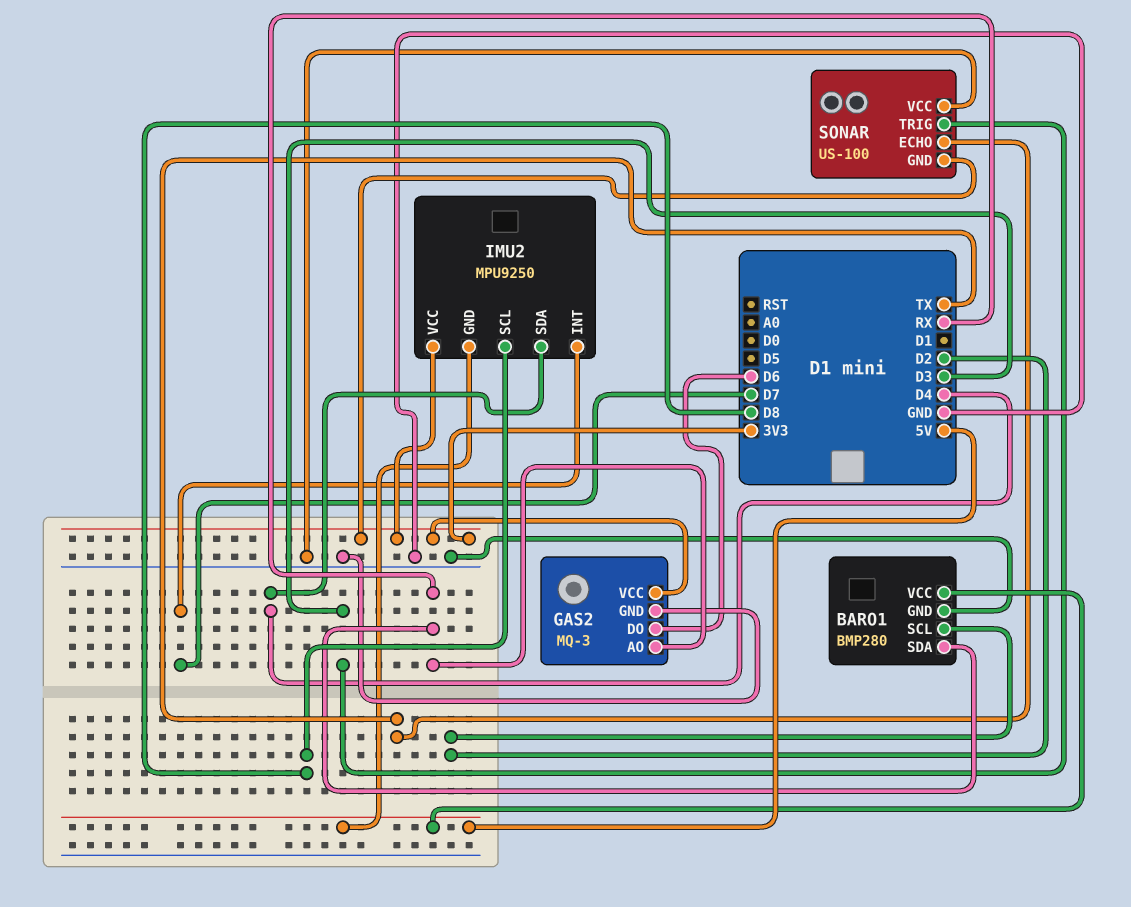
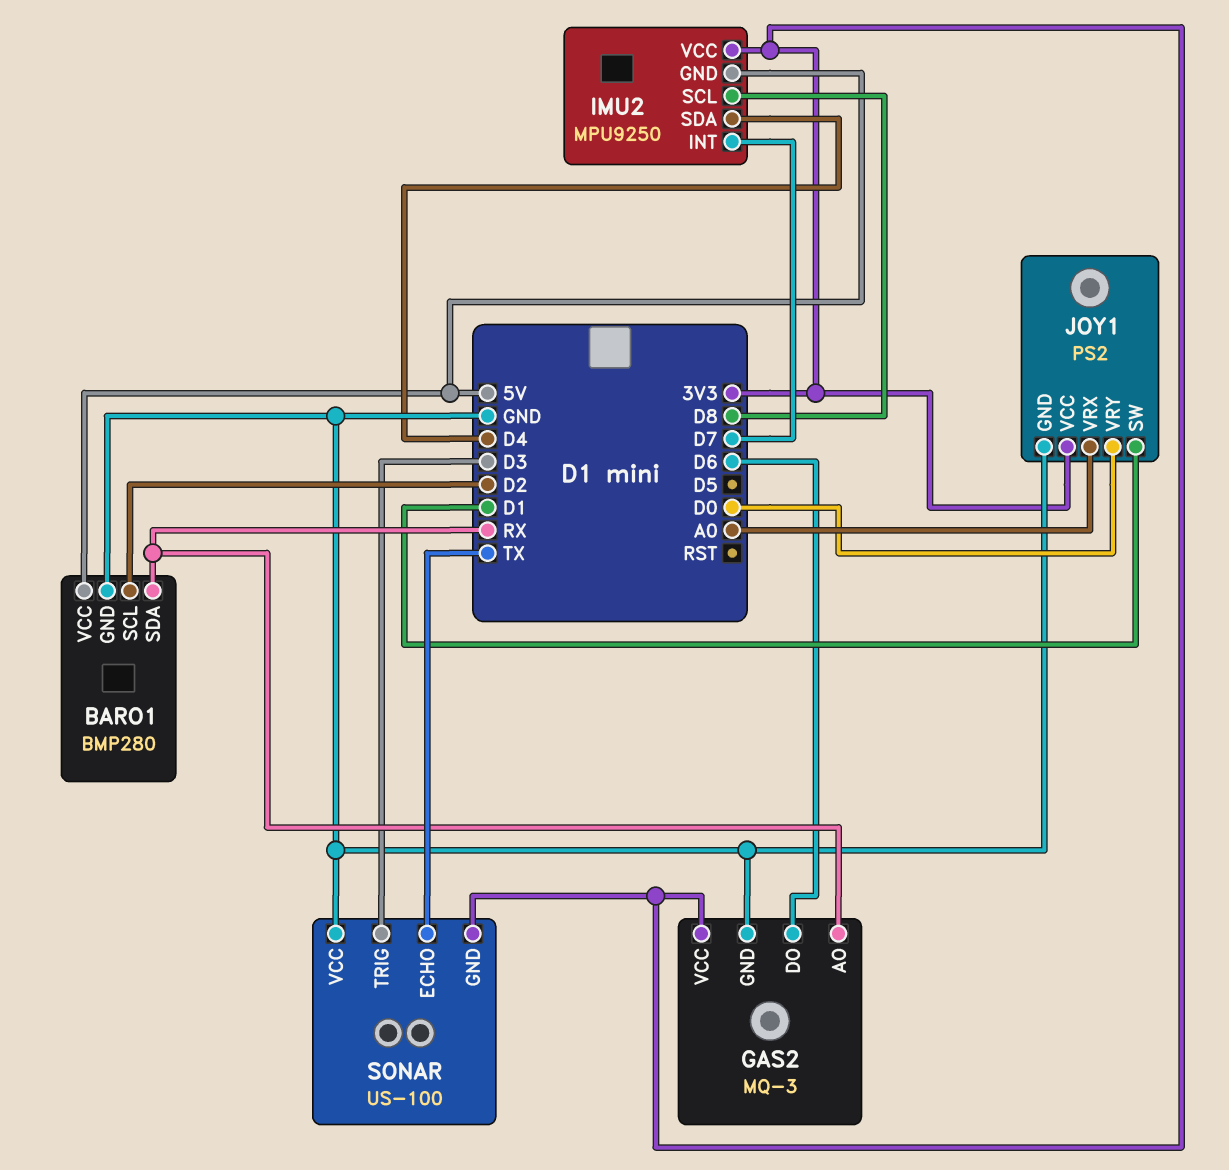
JOY1: none -> PS2
JOY1 pin GND: none -> GND
JOY1 pin SW: none -> D1
JOY1 pin VCC: none -> 3V3
JOY1 pin VRX: none -> A0
JOY1 pin VRY: none -> D0

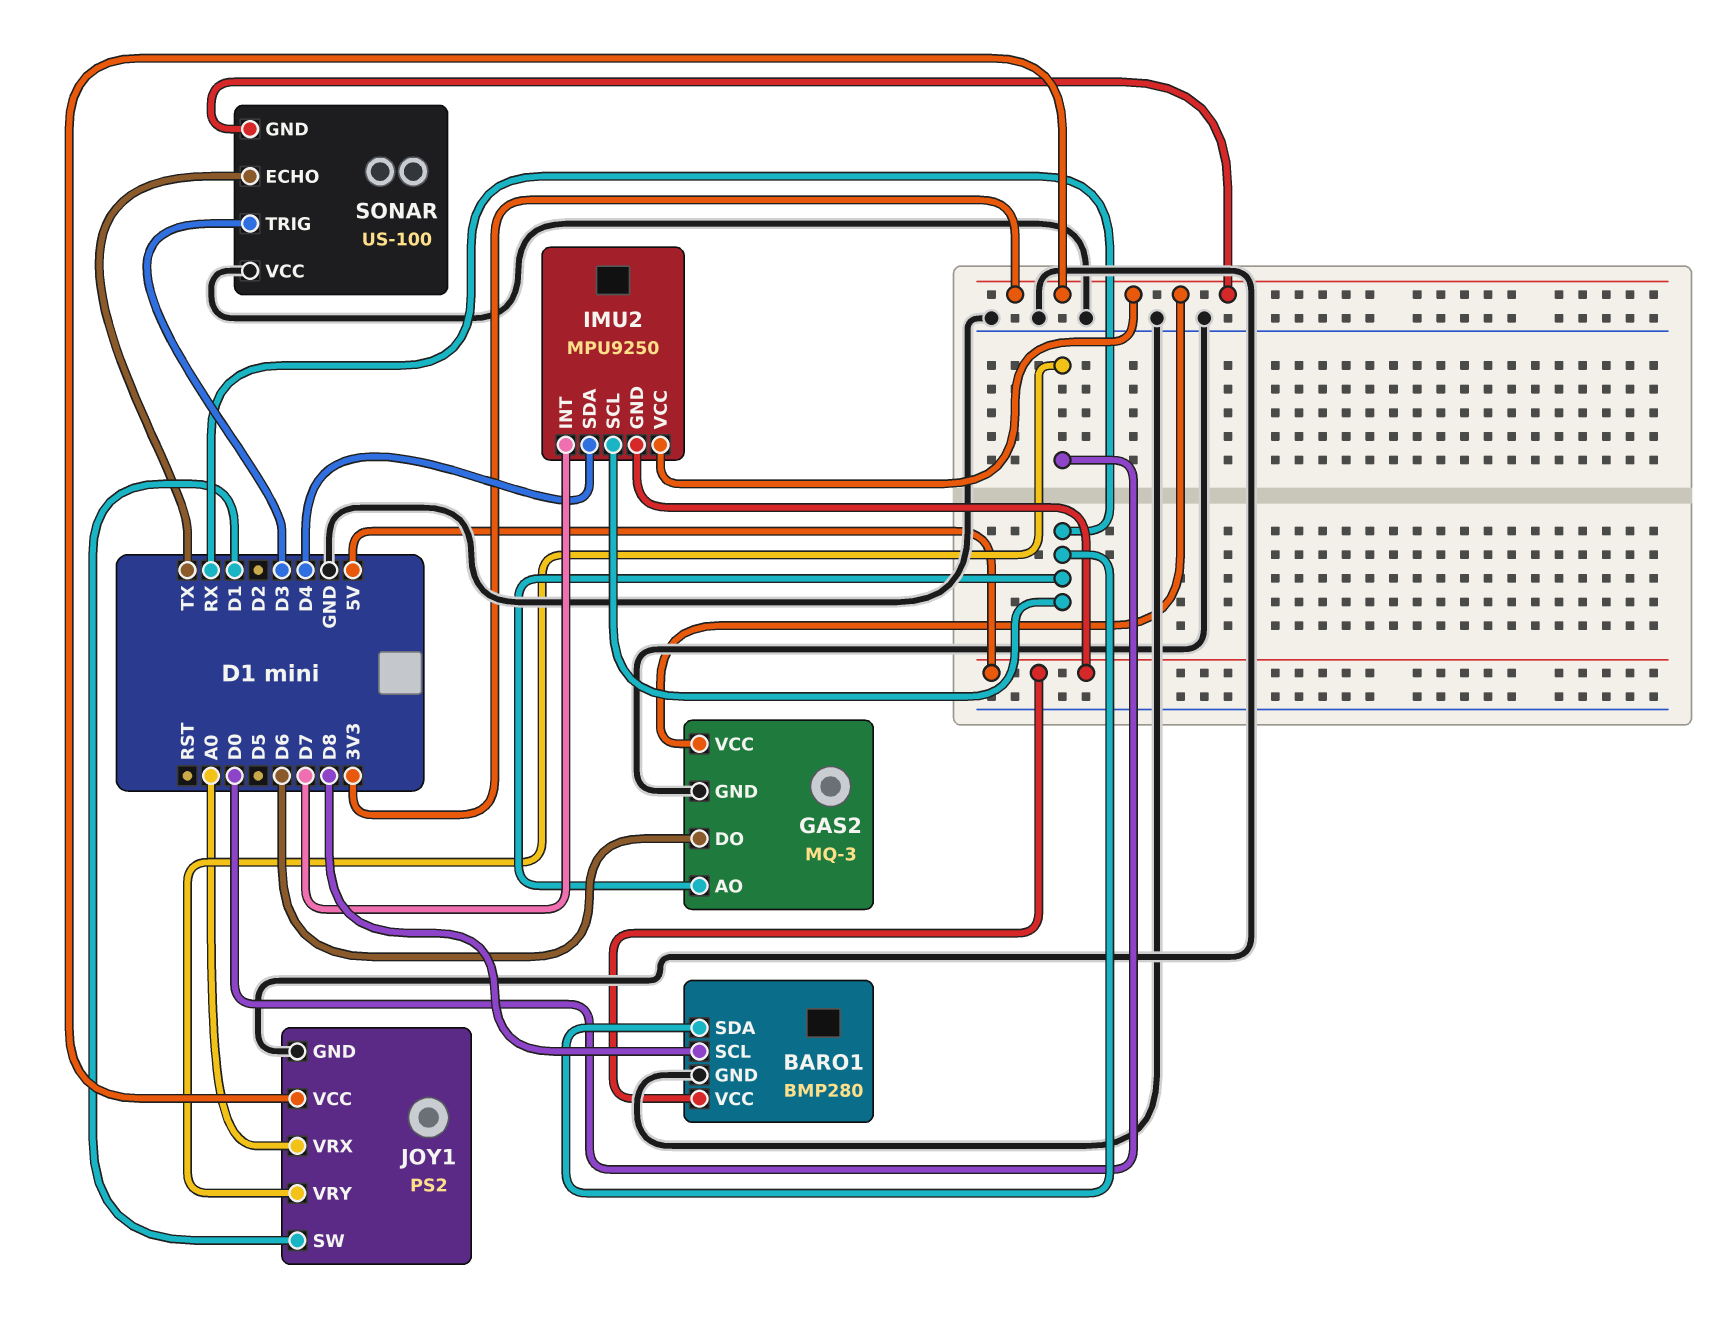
BARO1 pin SCL: D2 -> D8
IMU2 pin SCL: D8 -> RX

